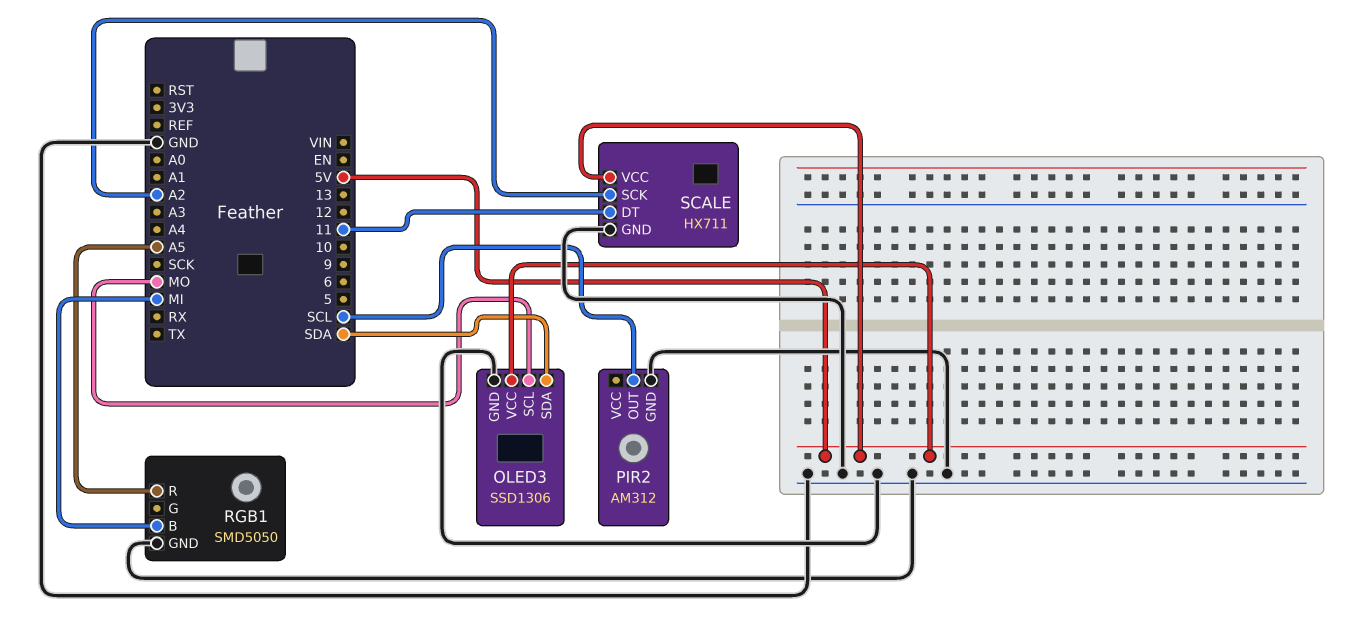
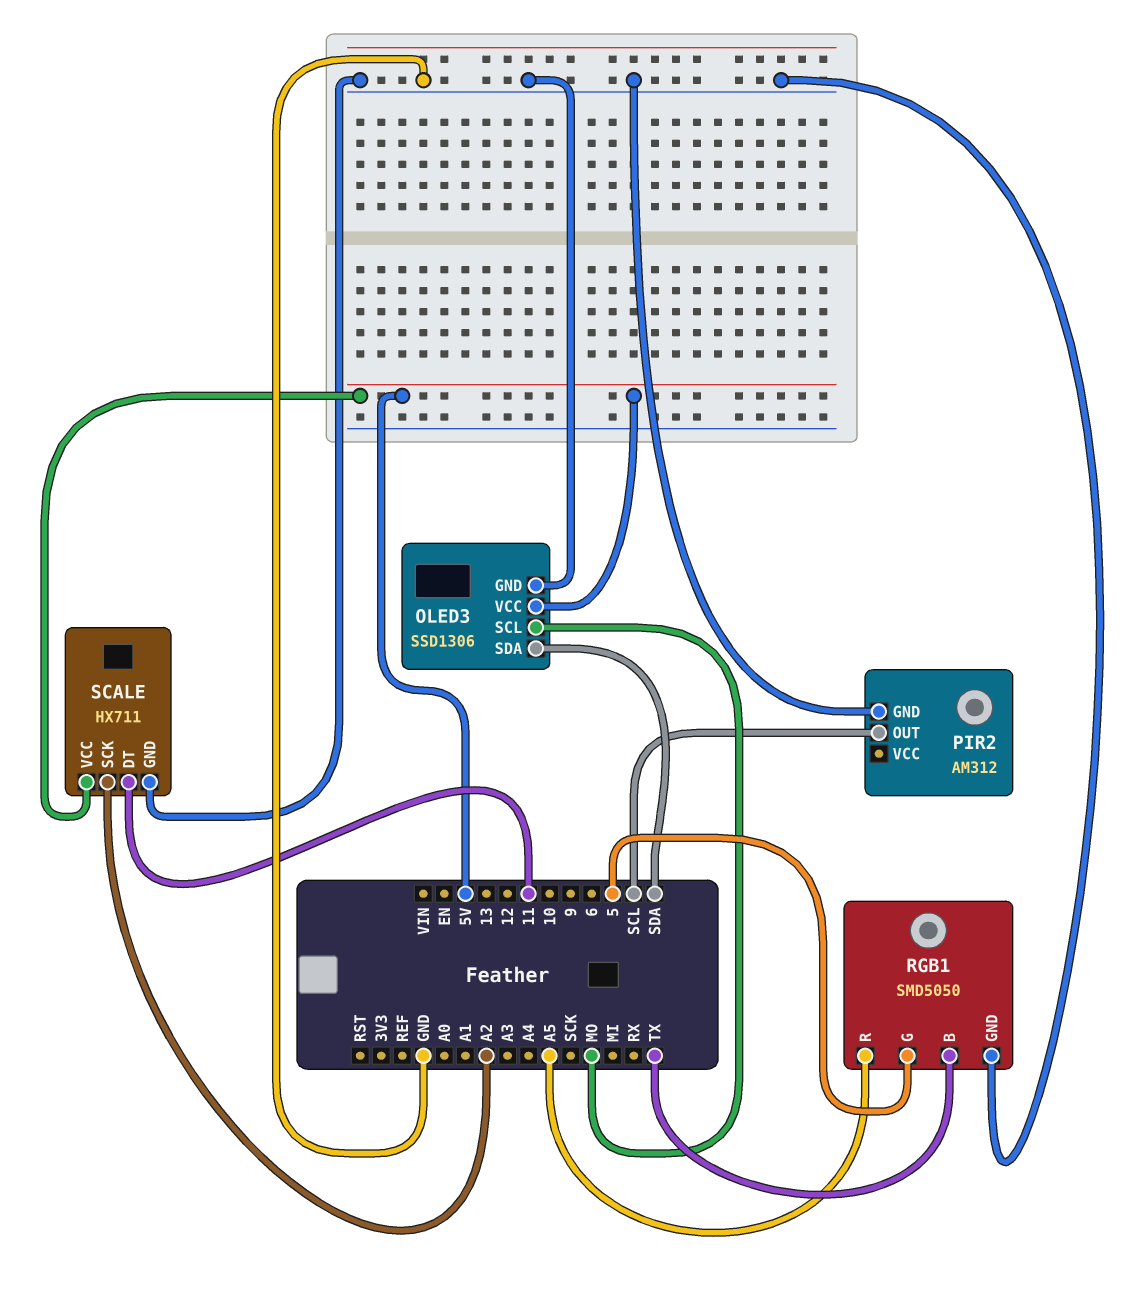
RGB1 pin B: MI -> TX
RGB1 pin G: none -> 5

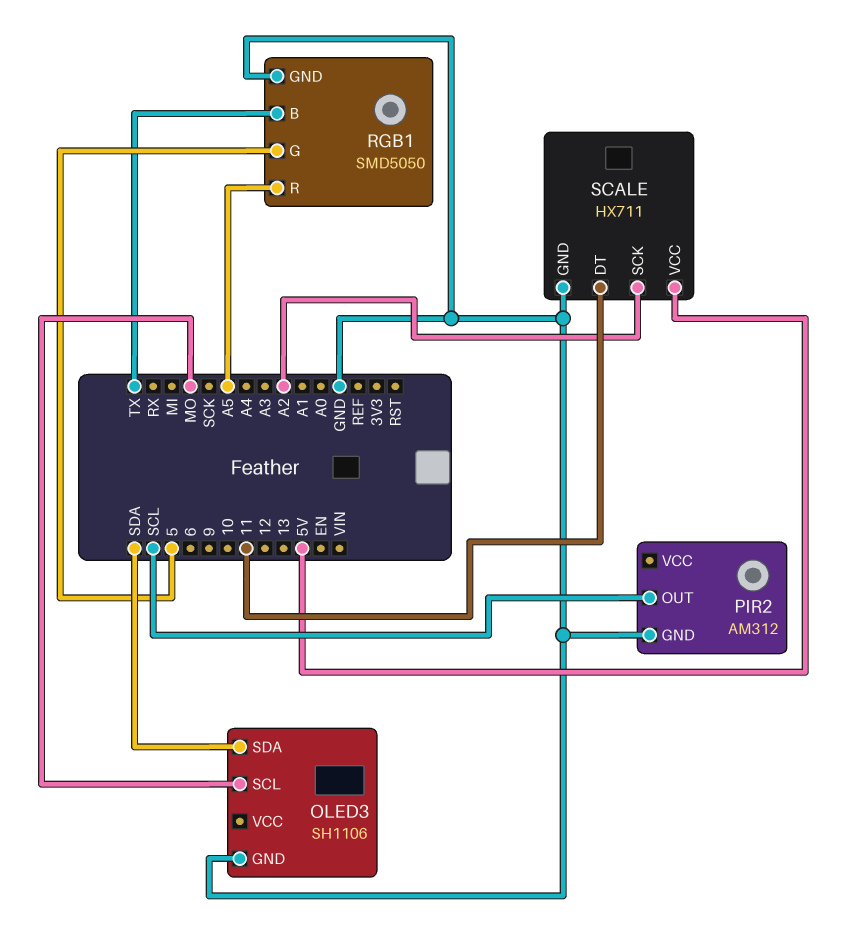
OLED3: SSD1306 -> SH1106
OLED3 pin VCC: 5V -> none

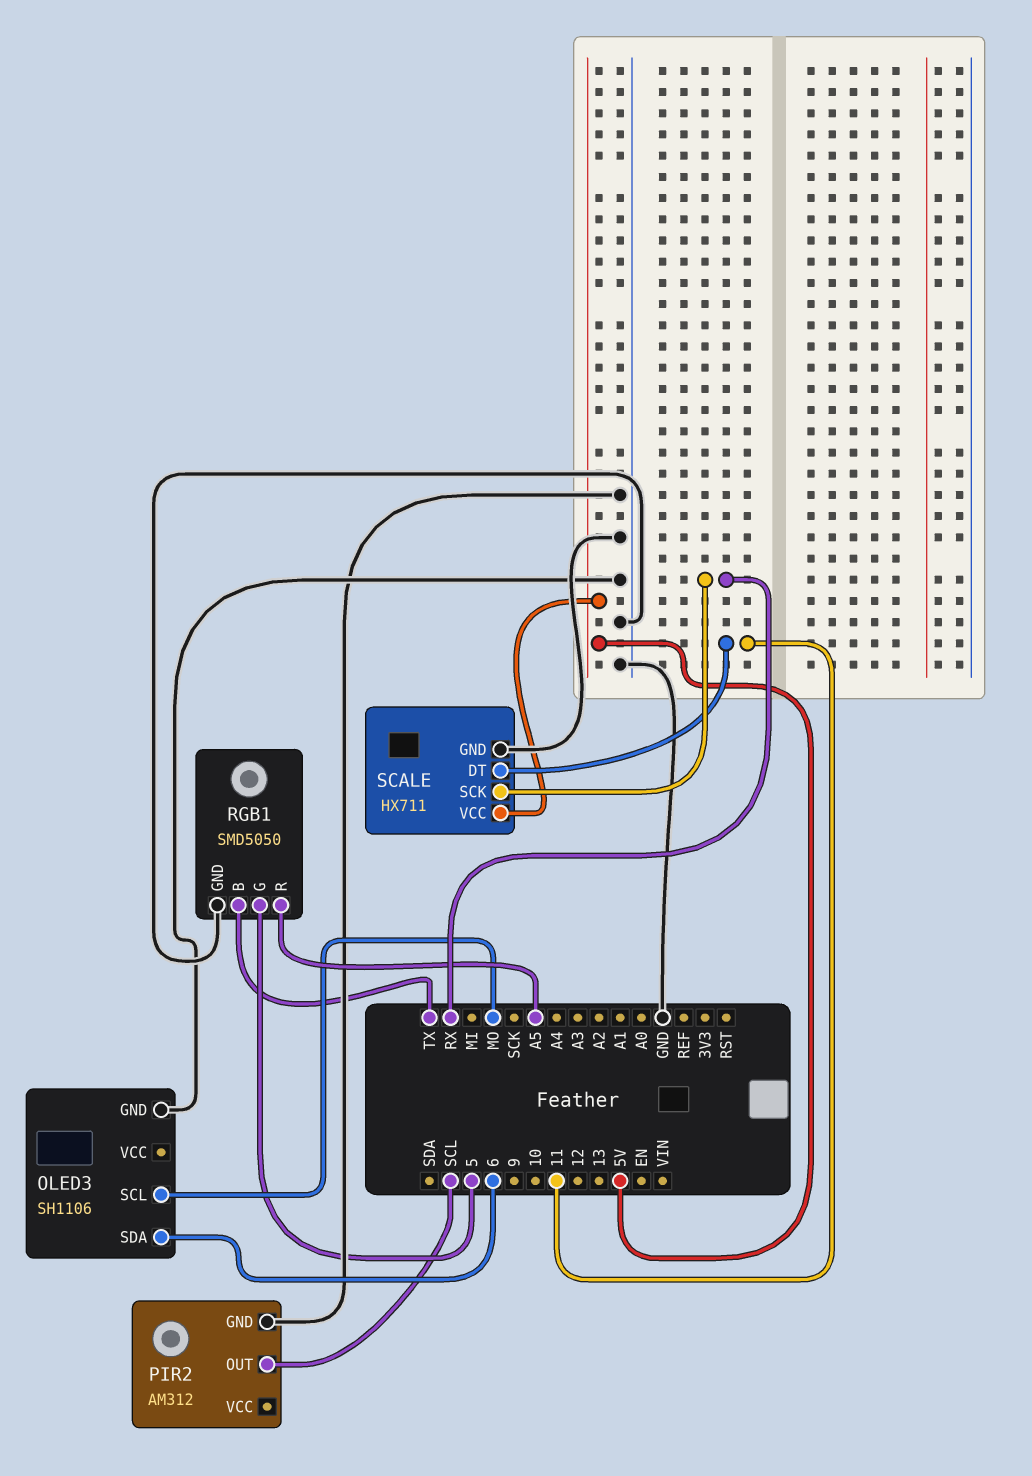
OLED3 pin SDA: SDA -> 6
SCALE pin SCK: A2 -> RX

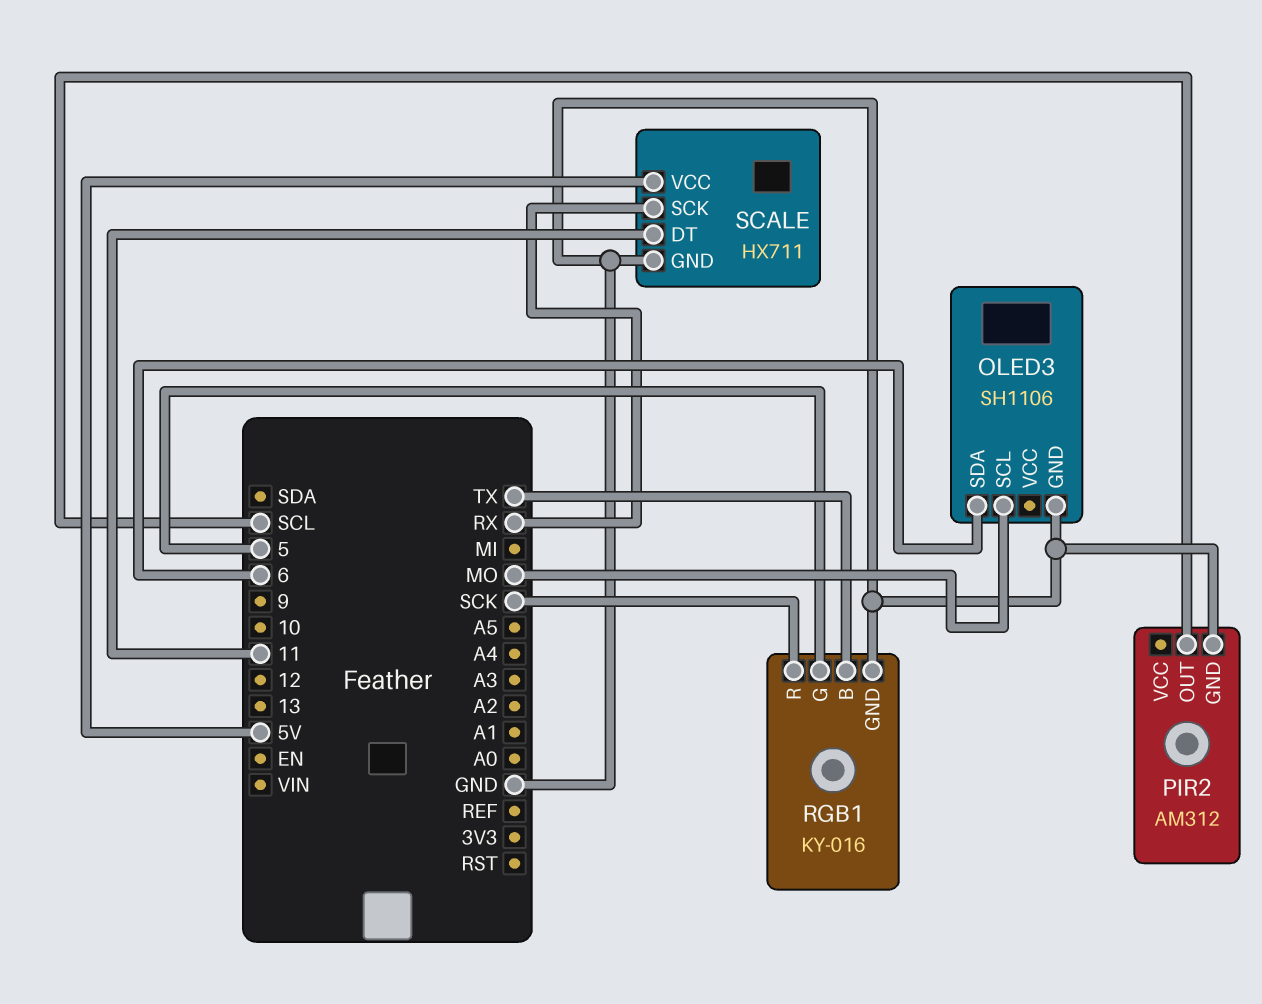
RGB1: SMD5050 -> KY-016
RGB1 pin R: A5 -> SCK

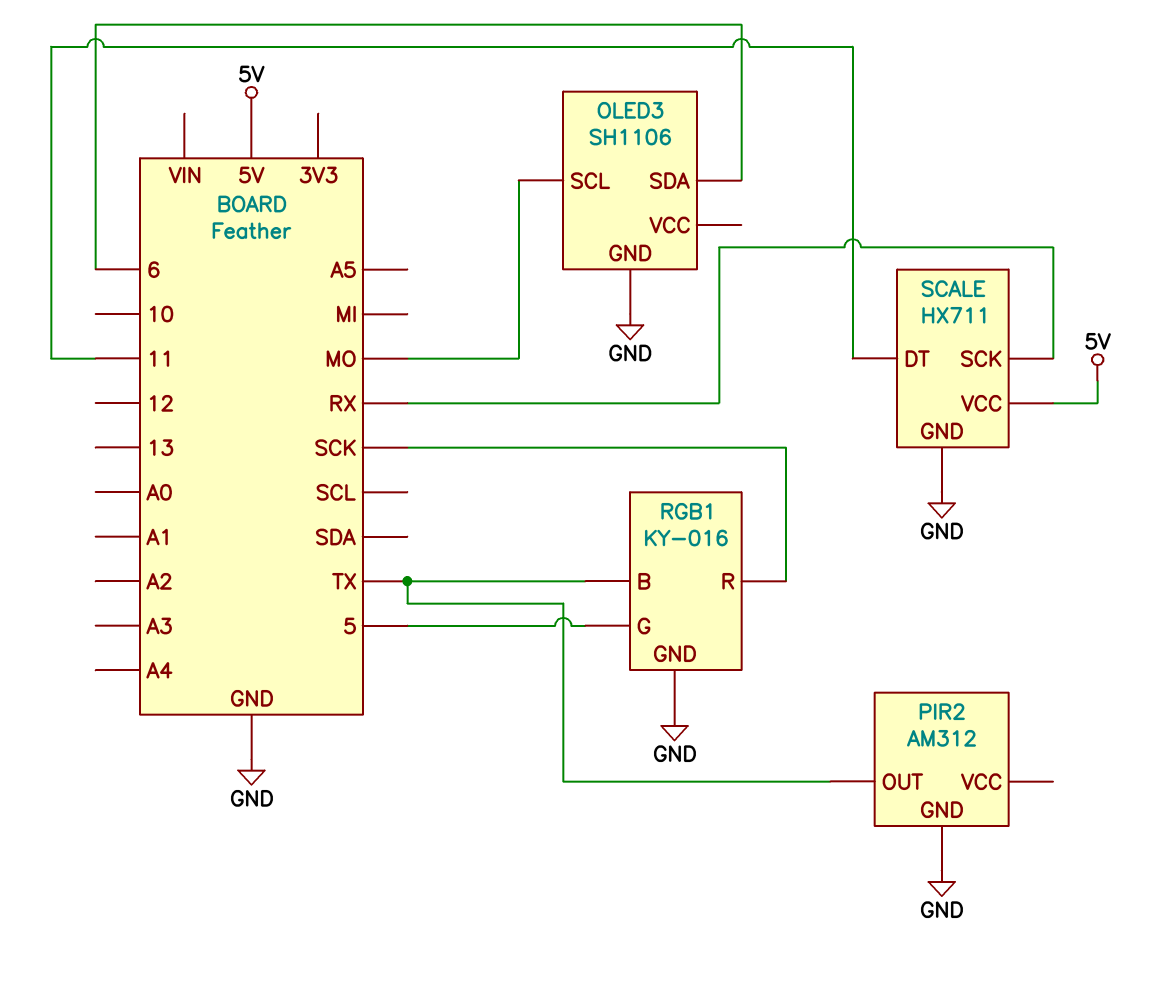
PIR2 pin OUT: SCL -> TX

